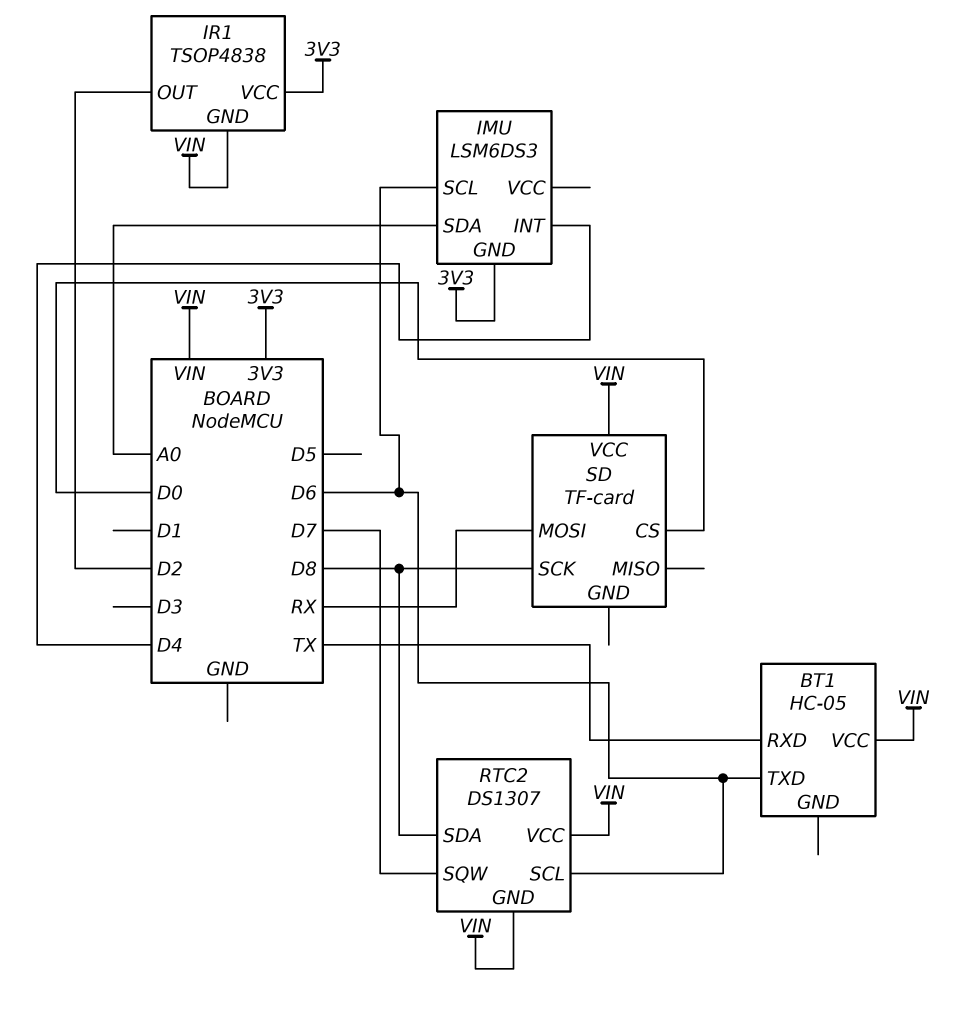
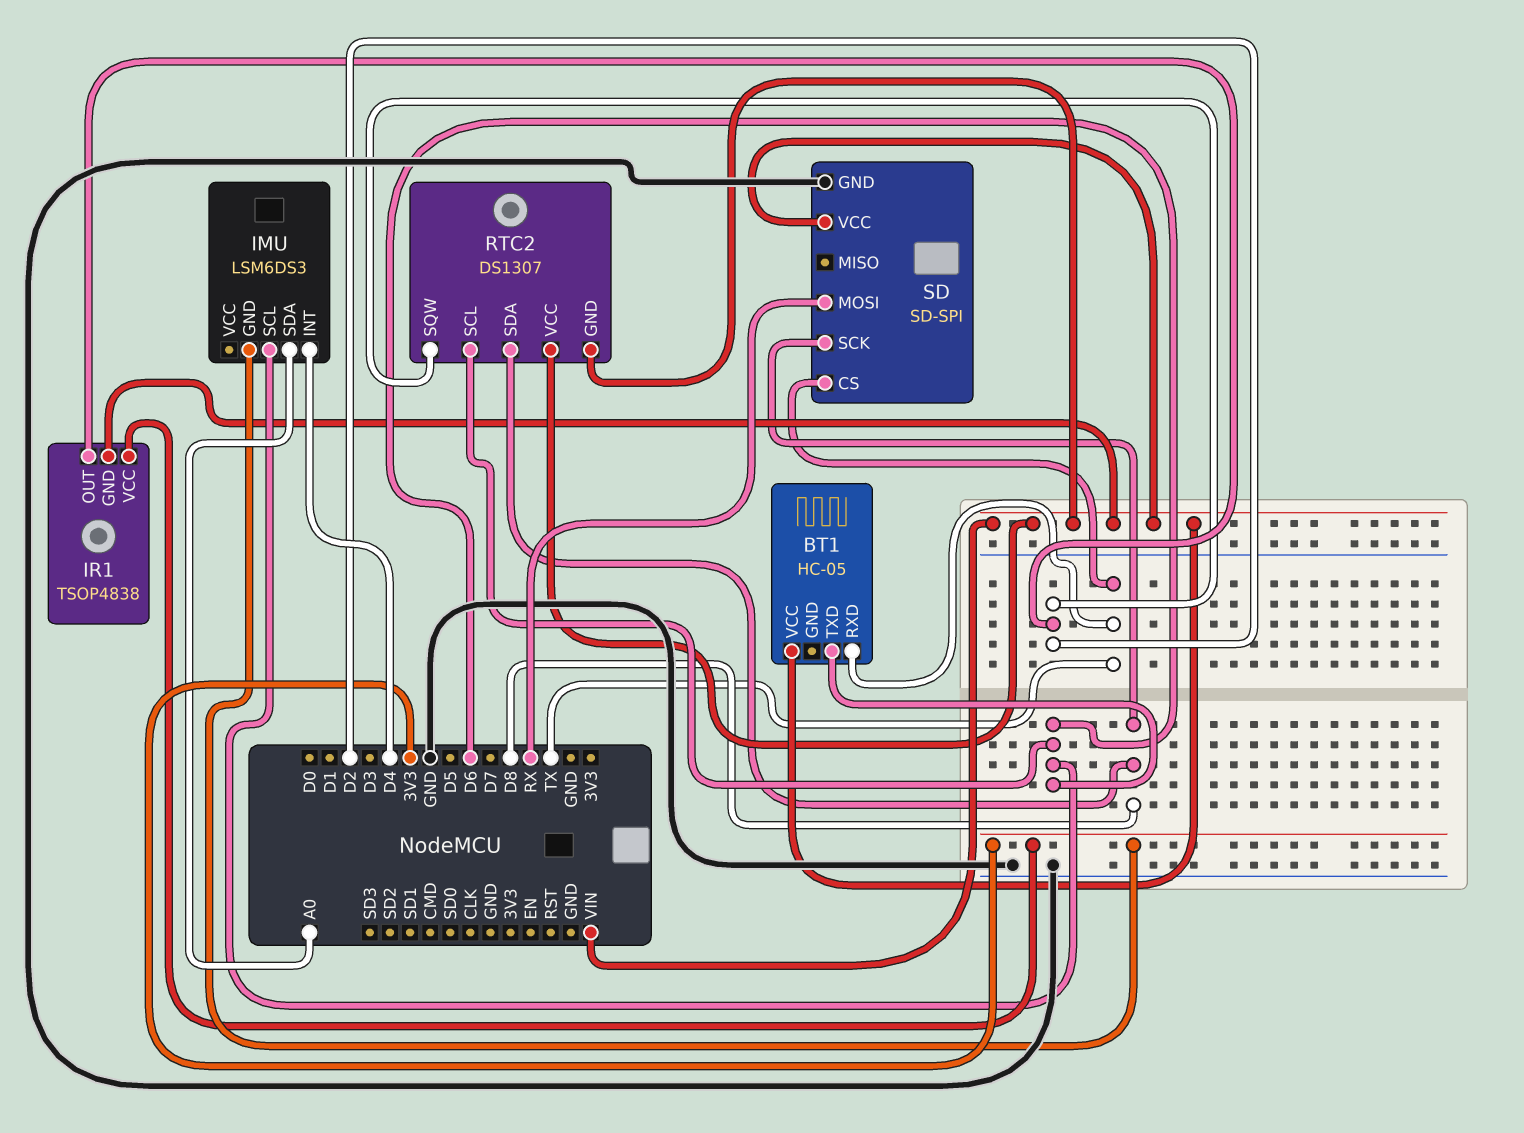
RTC2 pin SQW: D7 -> D2
SD: TF-card -> SD-SPI
SD pin CS: D0 -> TX
SD pin GND: none -> GND

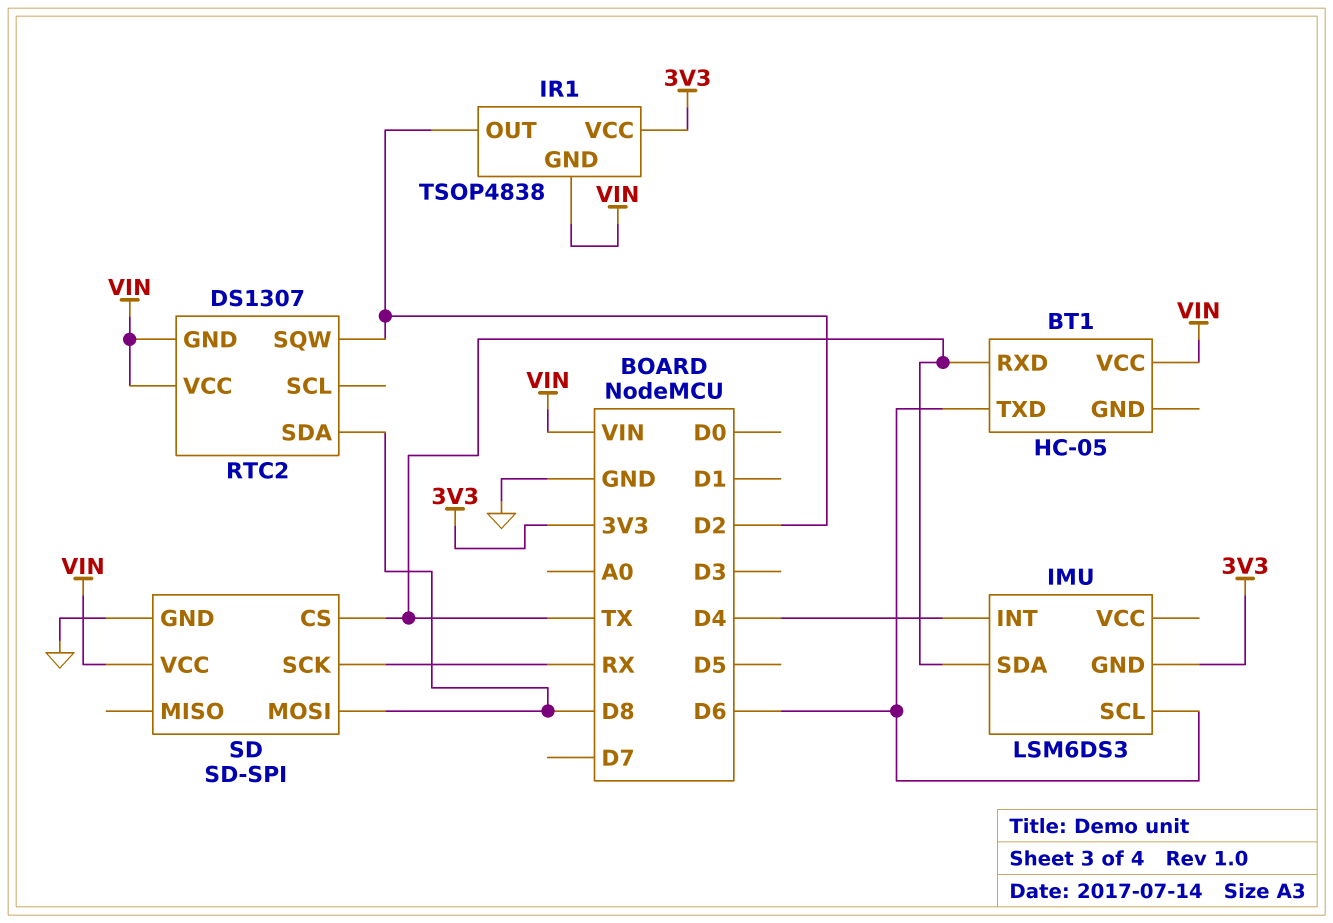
IMU pin SDA: A0 -> TX
RTC2 pin SCL: D6 -> none
SD pin MOSI: RX -> D8
SD pin SCK: D8 -> RX

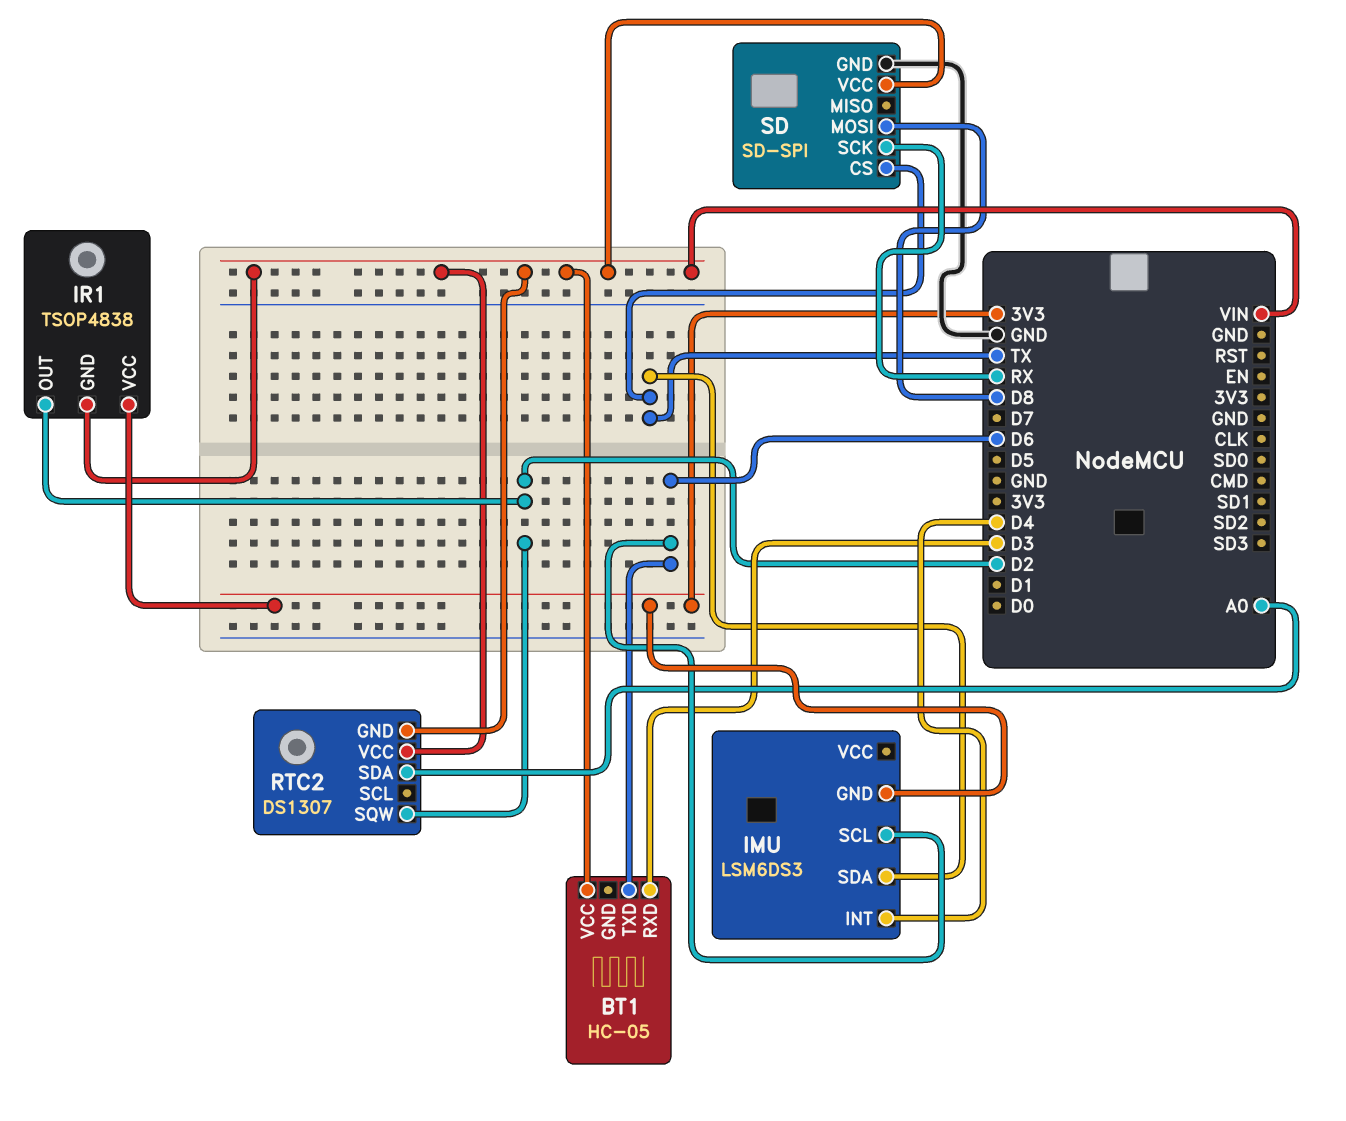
BT1 pin RXD: TX -> D3
RTC2 pin SDA: D8 -> A0

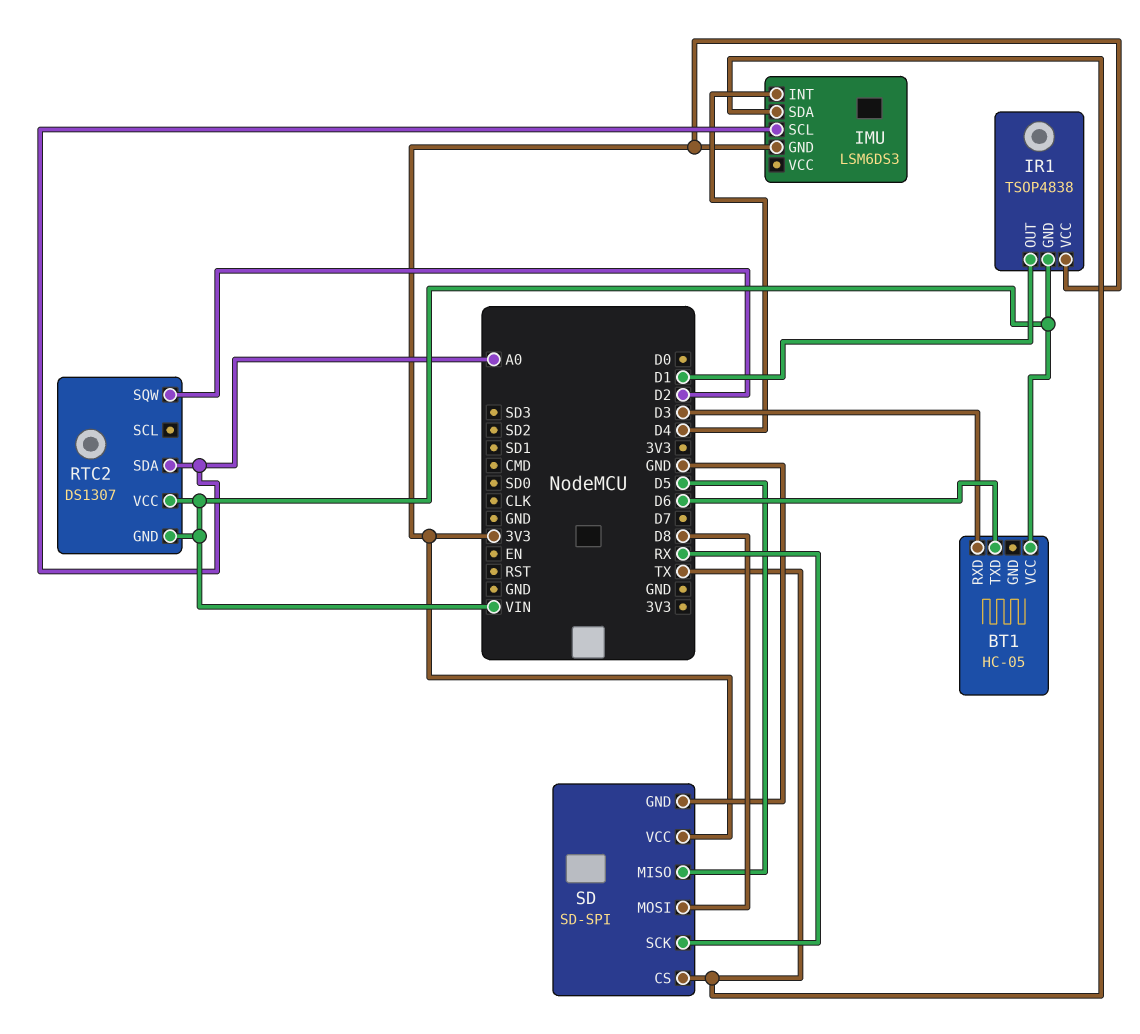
IMU pin SCL: D6 -> A0
IR1 pin OUT: D2 -> D1
SD pin MISO: none -> D5
SD pin VCC: VIN -> 3V3

